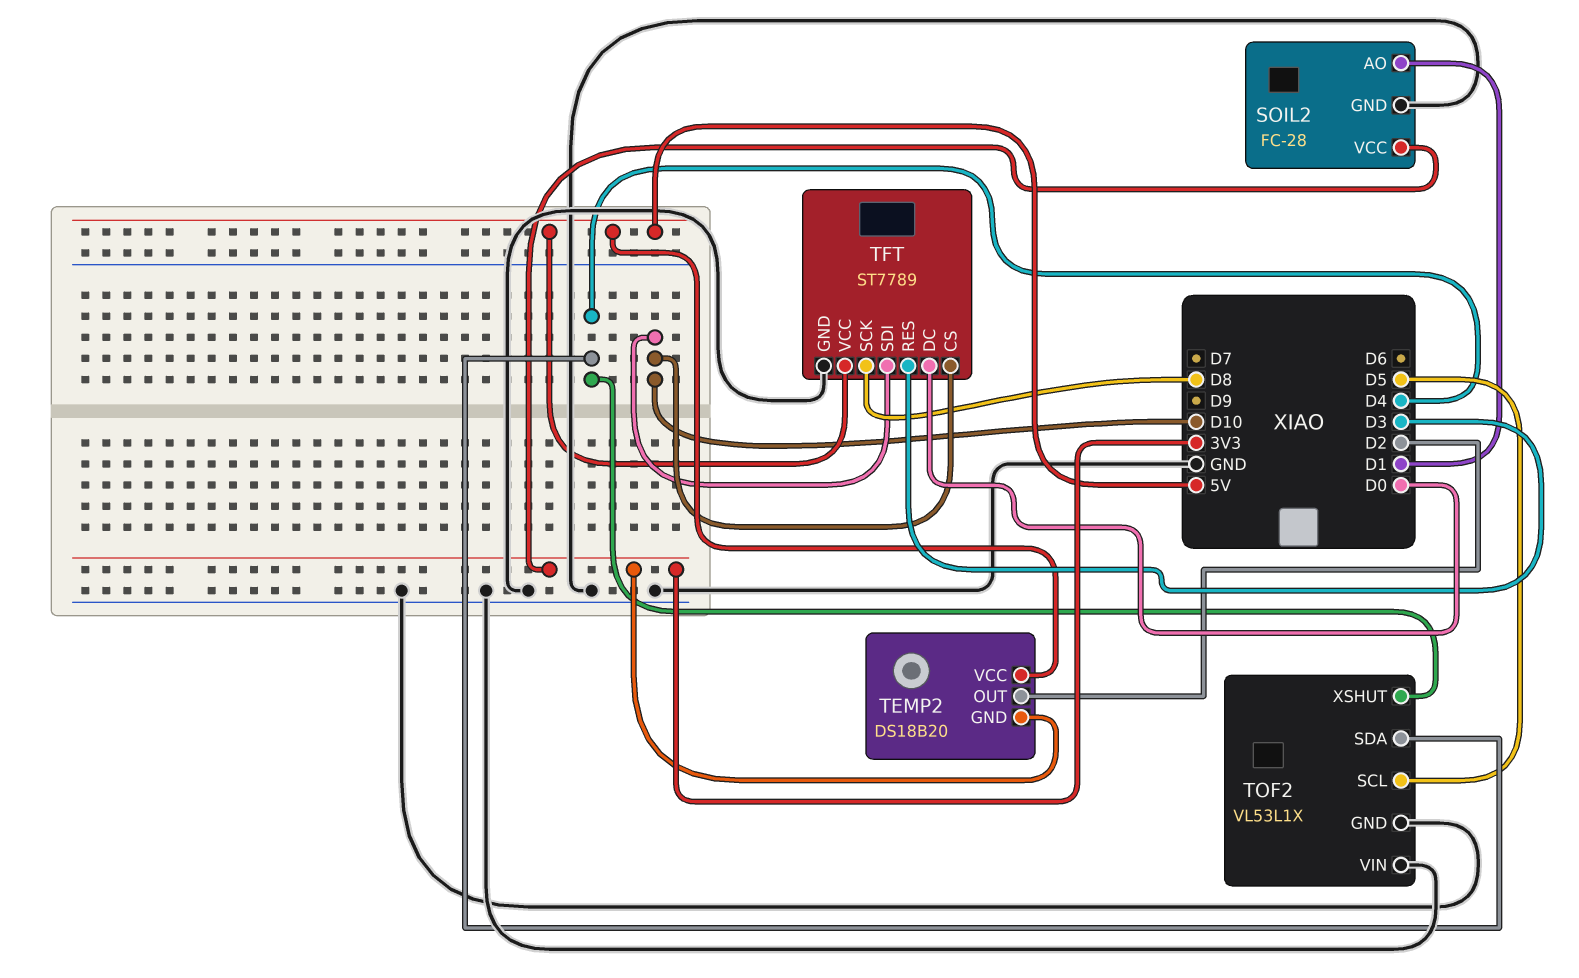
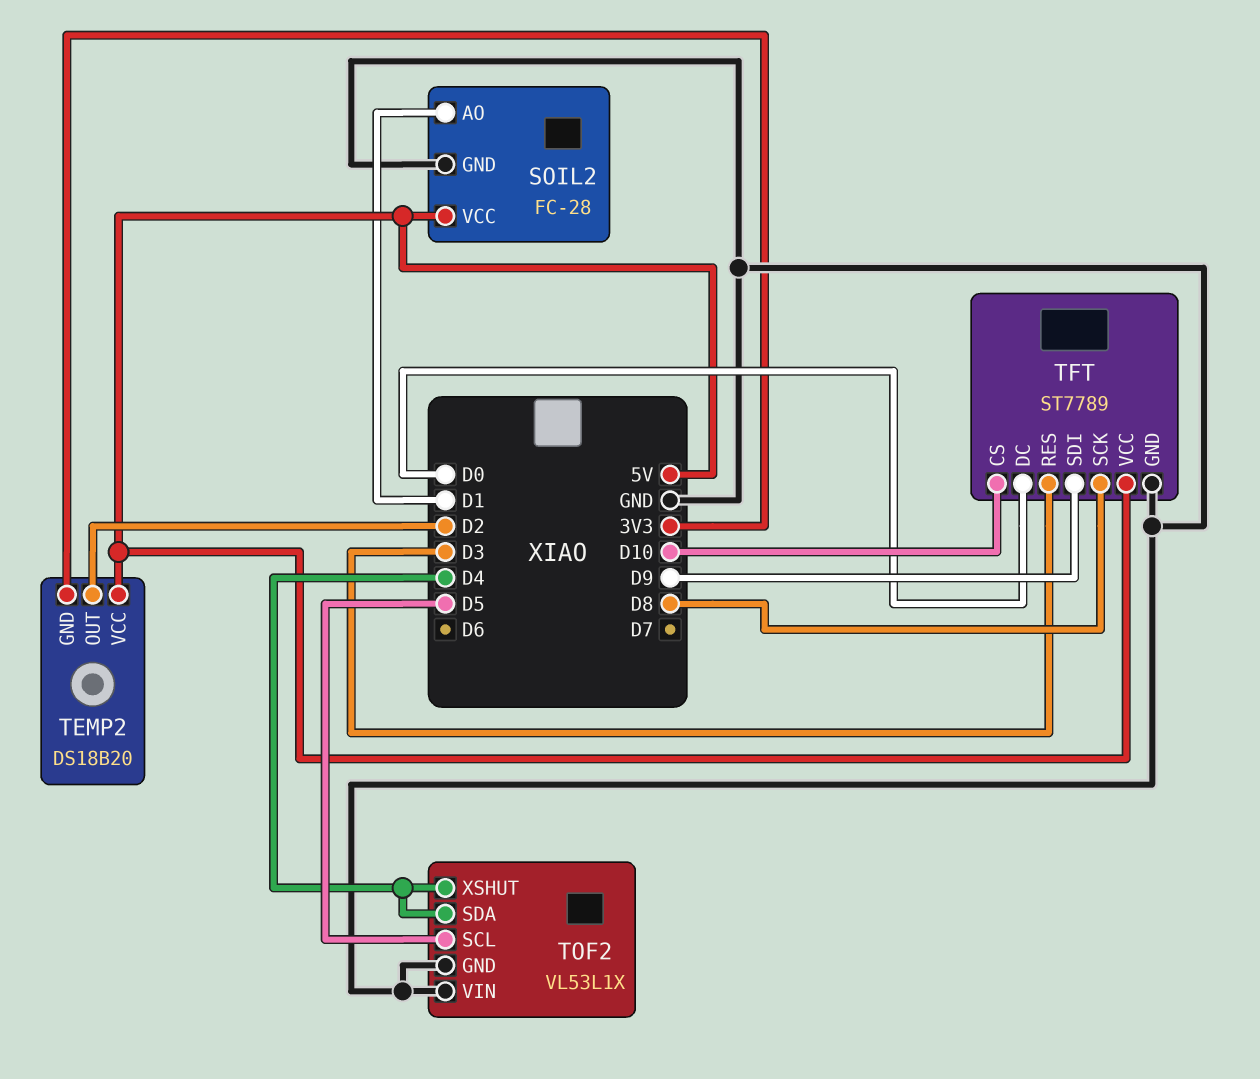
SOIL2 pin VCC: 3V3 -> 5V
TFT pin SDI: D10 -> D9

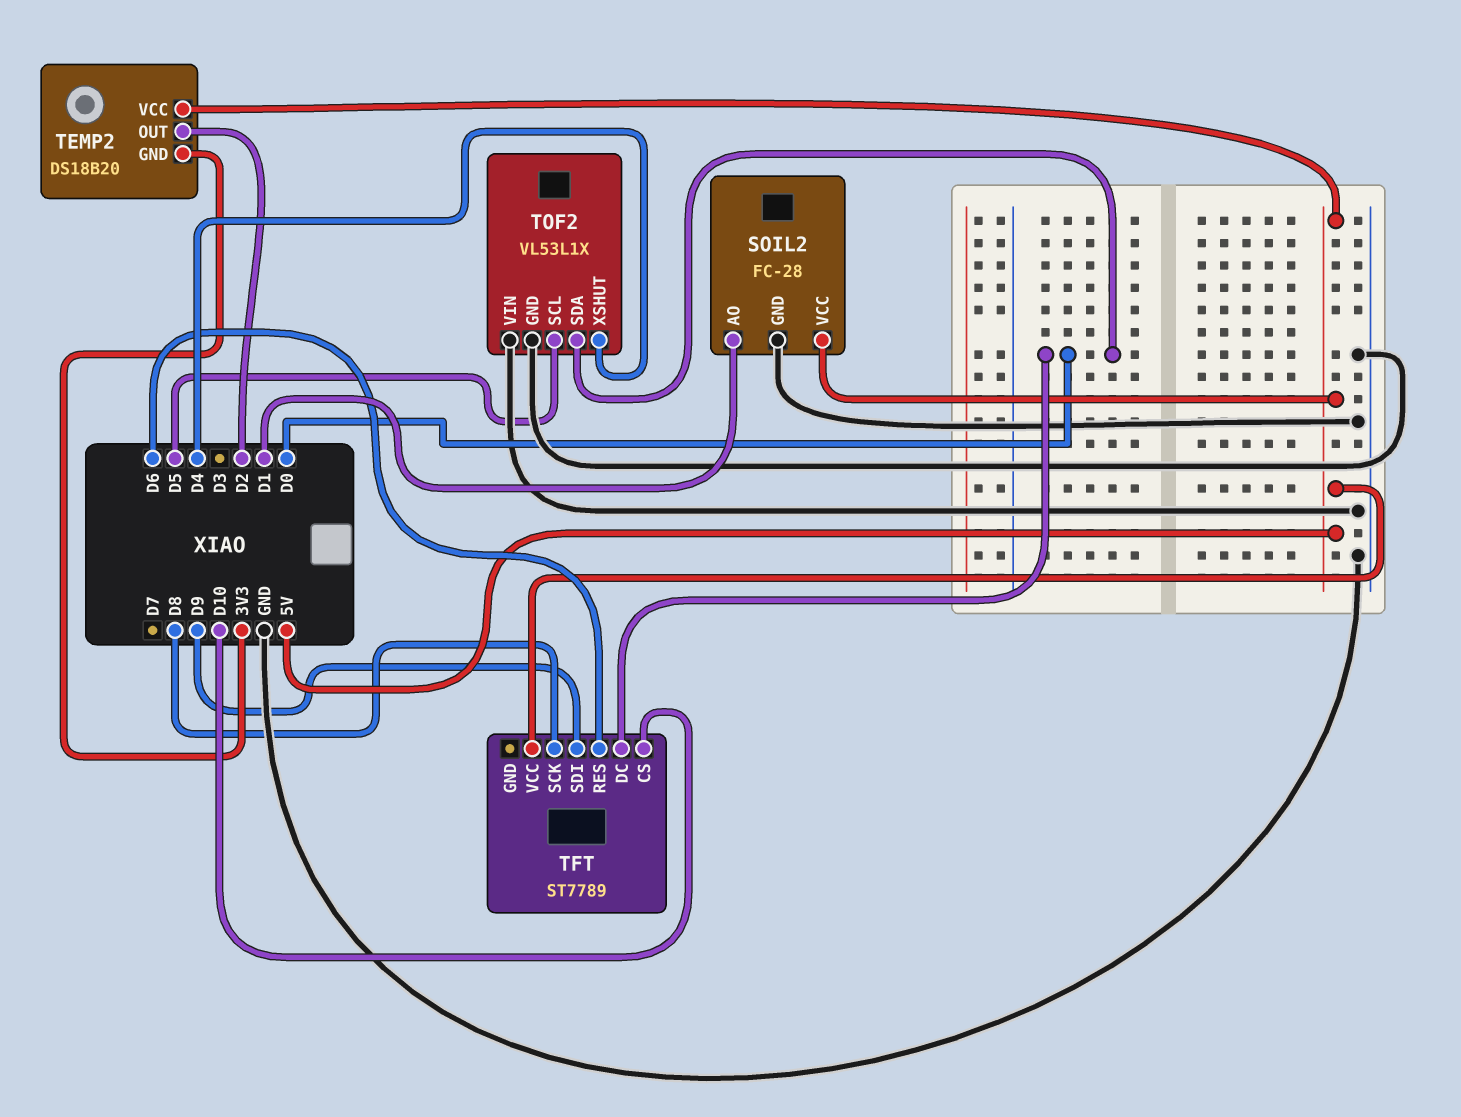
TFT pin GND: GND -> none
TFT pin RES: D3 -> D6
TOF2 pin SDA: D4 -> D0

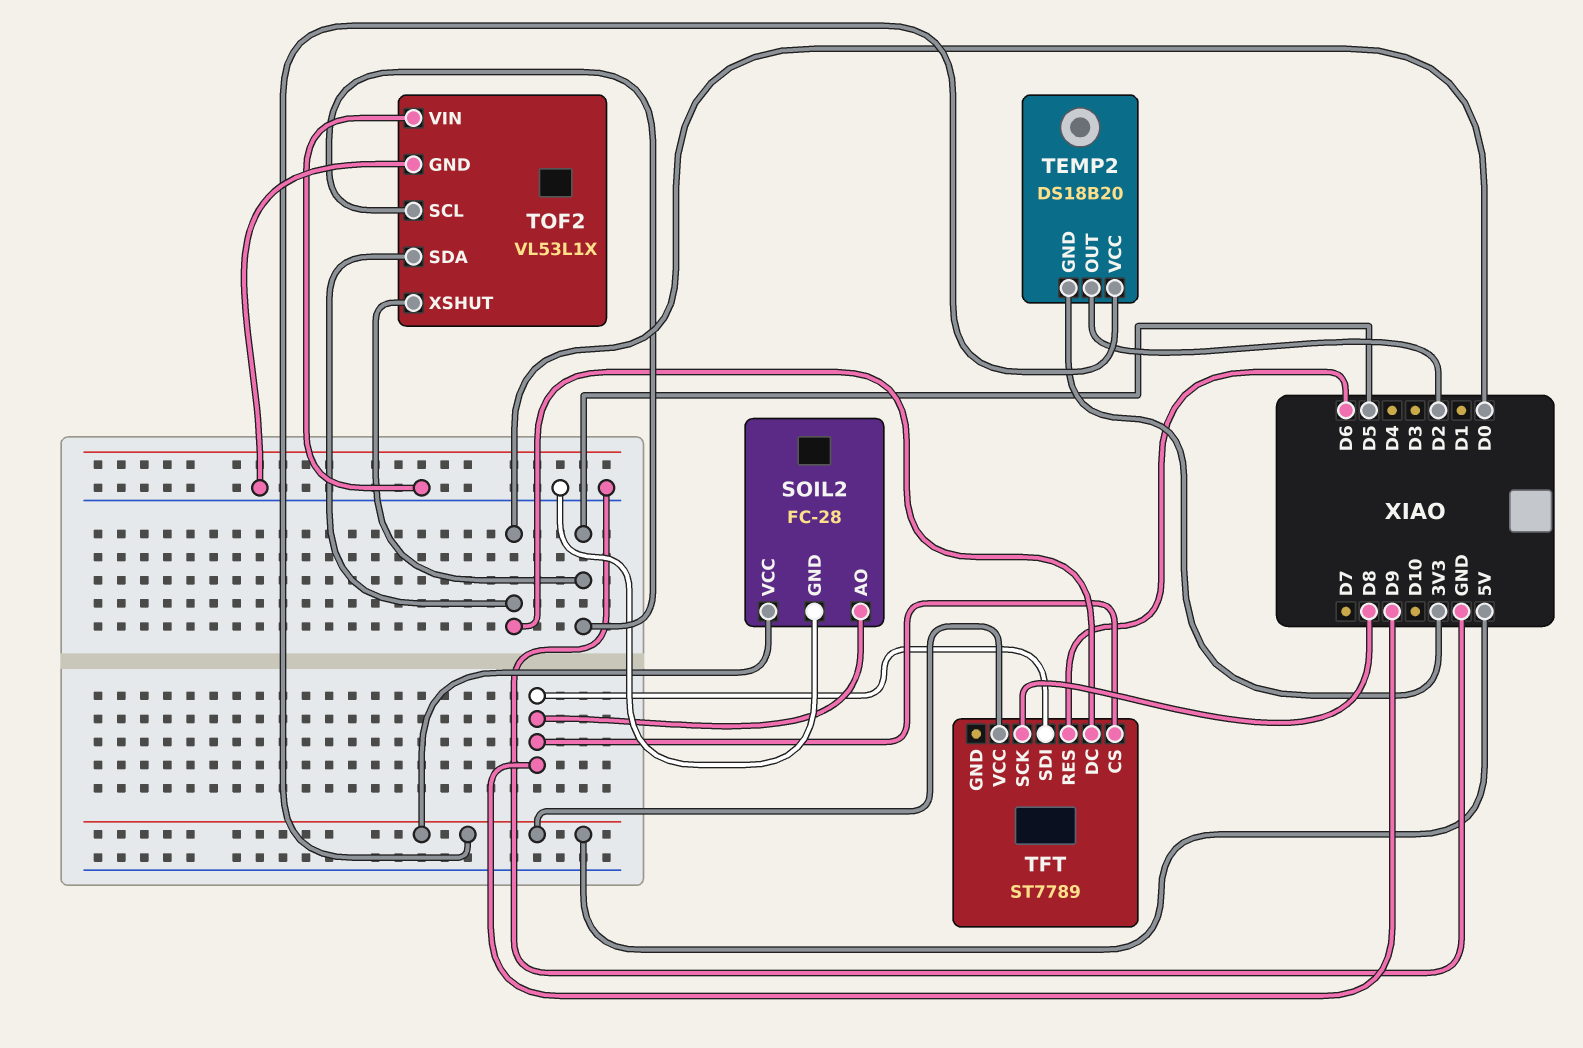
SOIL2 pin AO: D1 -> D9
TFT pin CS: D10 -> D9
TOF2 pin XSHUT: D4 -> D5

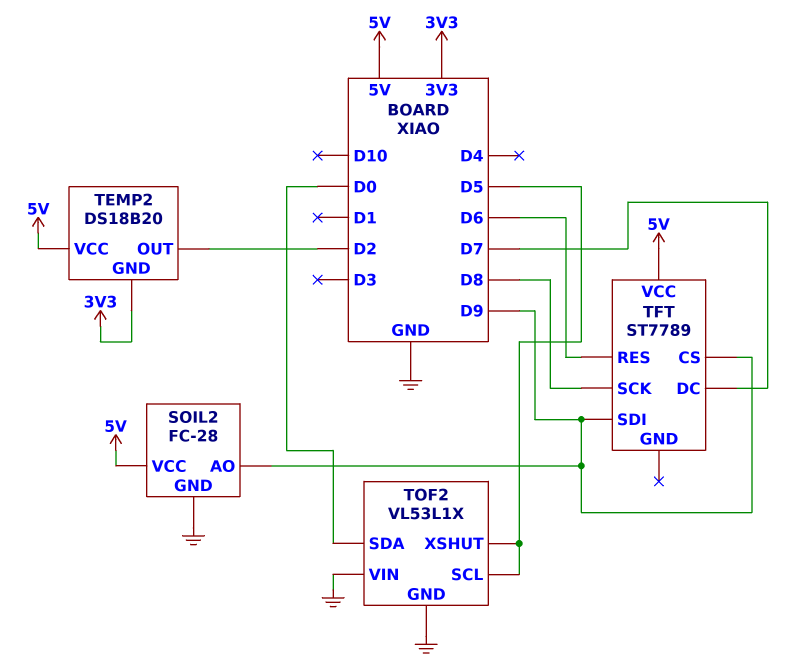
TFT pin DC: D0 -> D7

